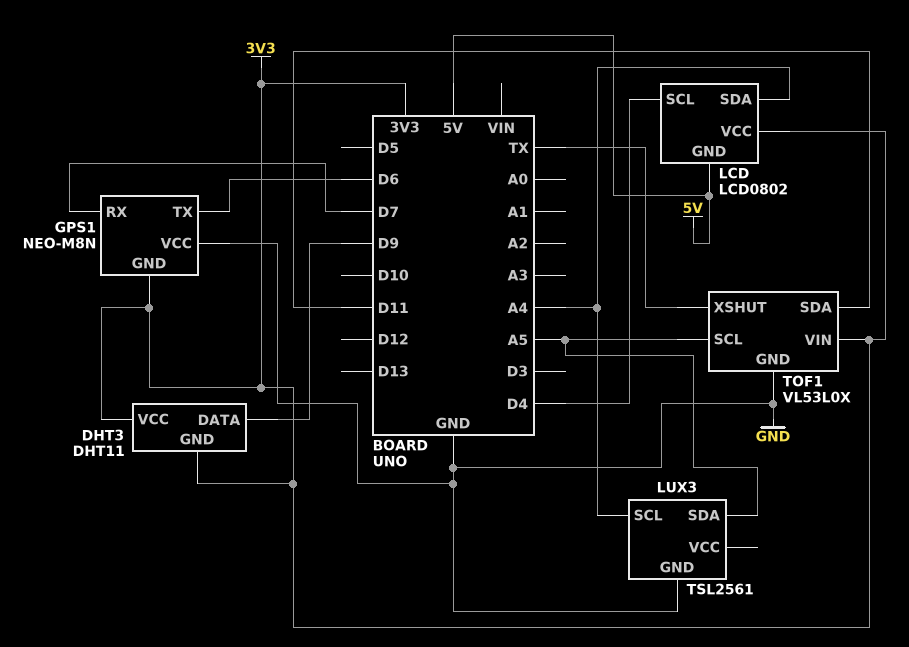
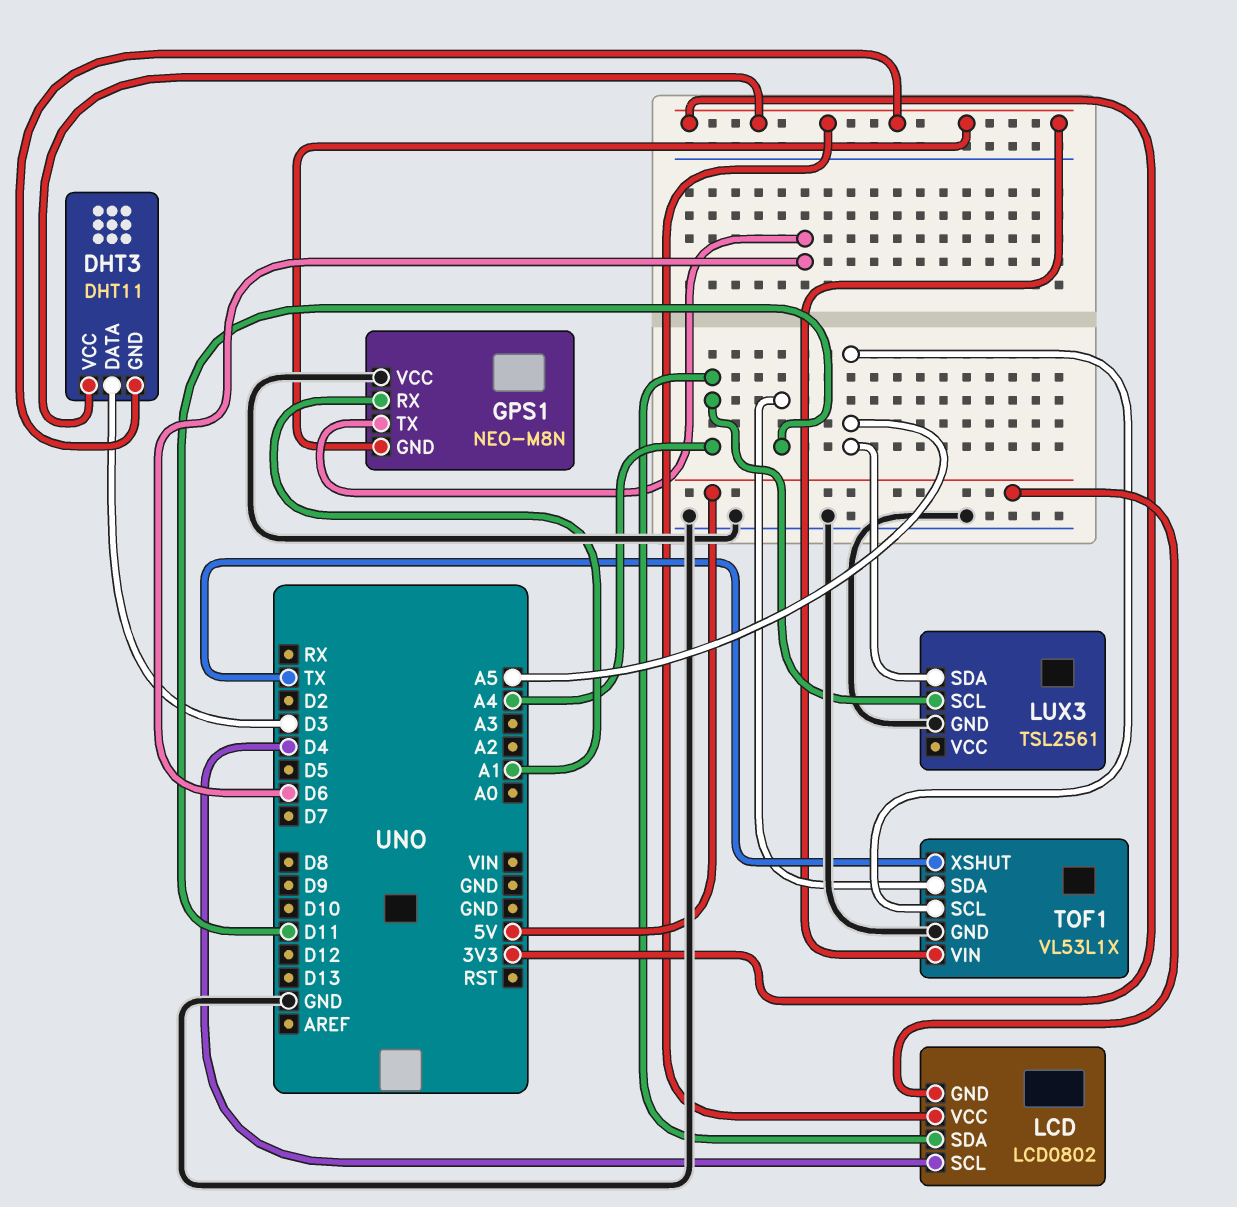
DHT3 pin DATA: D9 -> D3
GPS1 pin RX: D7 -> A1
TOF1: VL53L0X -> VL53L1X

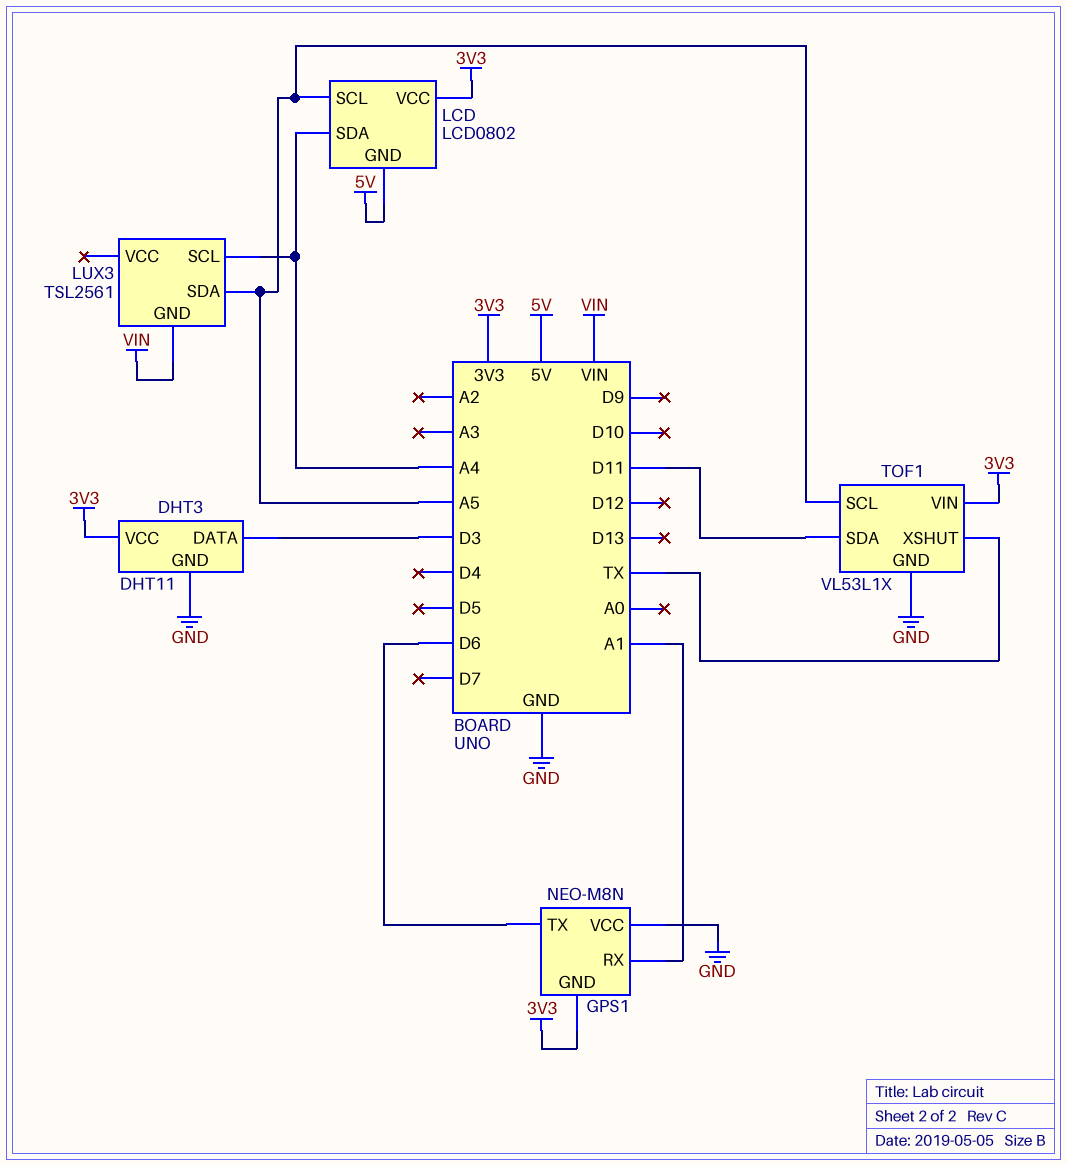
DHT3 pin GND: 3V3 -> GND
LCD pin SCL: D4 -> A5
LUX3 pin GND: GND -> VIN

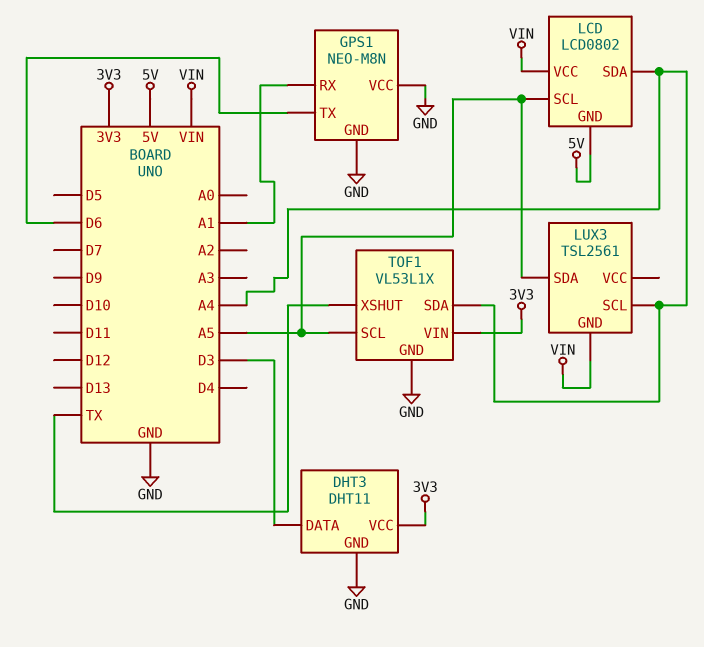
GPS1 pin GND: 3V3 -> GND
LCD pin VCC: 3V3 -> VIN
TOF1 pin SDA: D11 -> A4

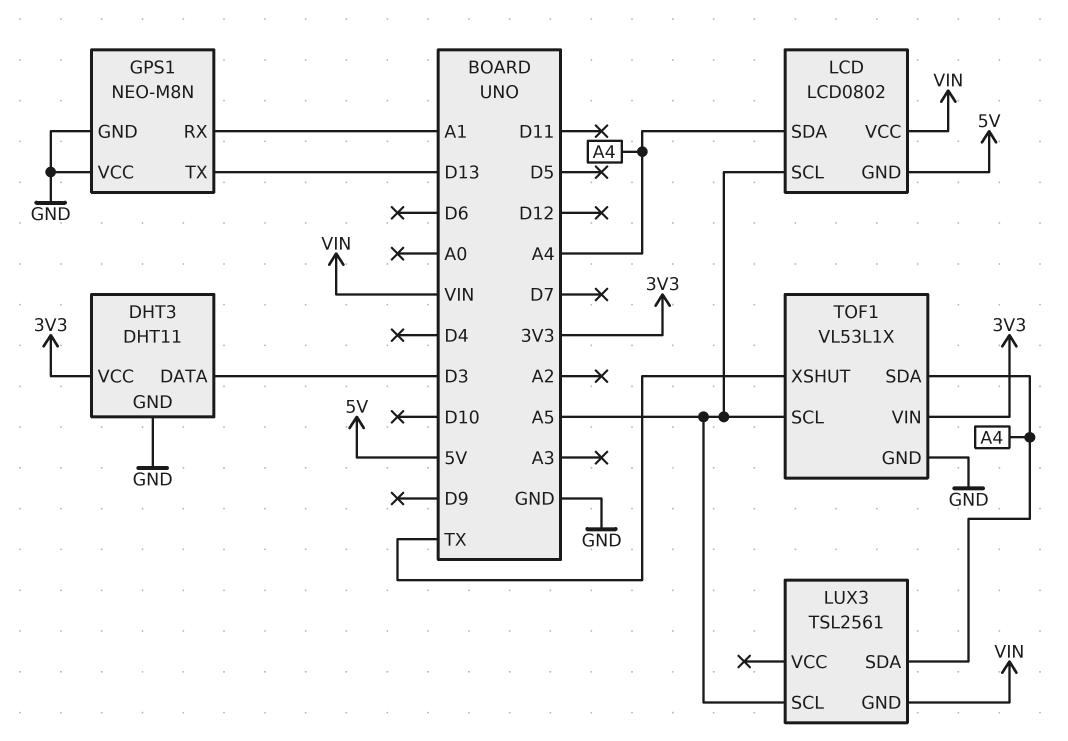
GPS1 pin TX: D6 -> D13
LUX3 pin SCL: A4 -> A5
LUX3 pin SDA: A5 -> A4

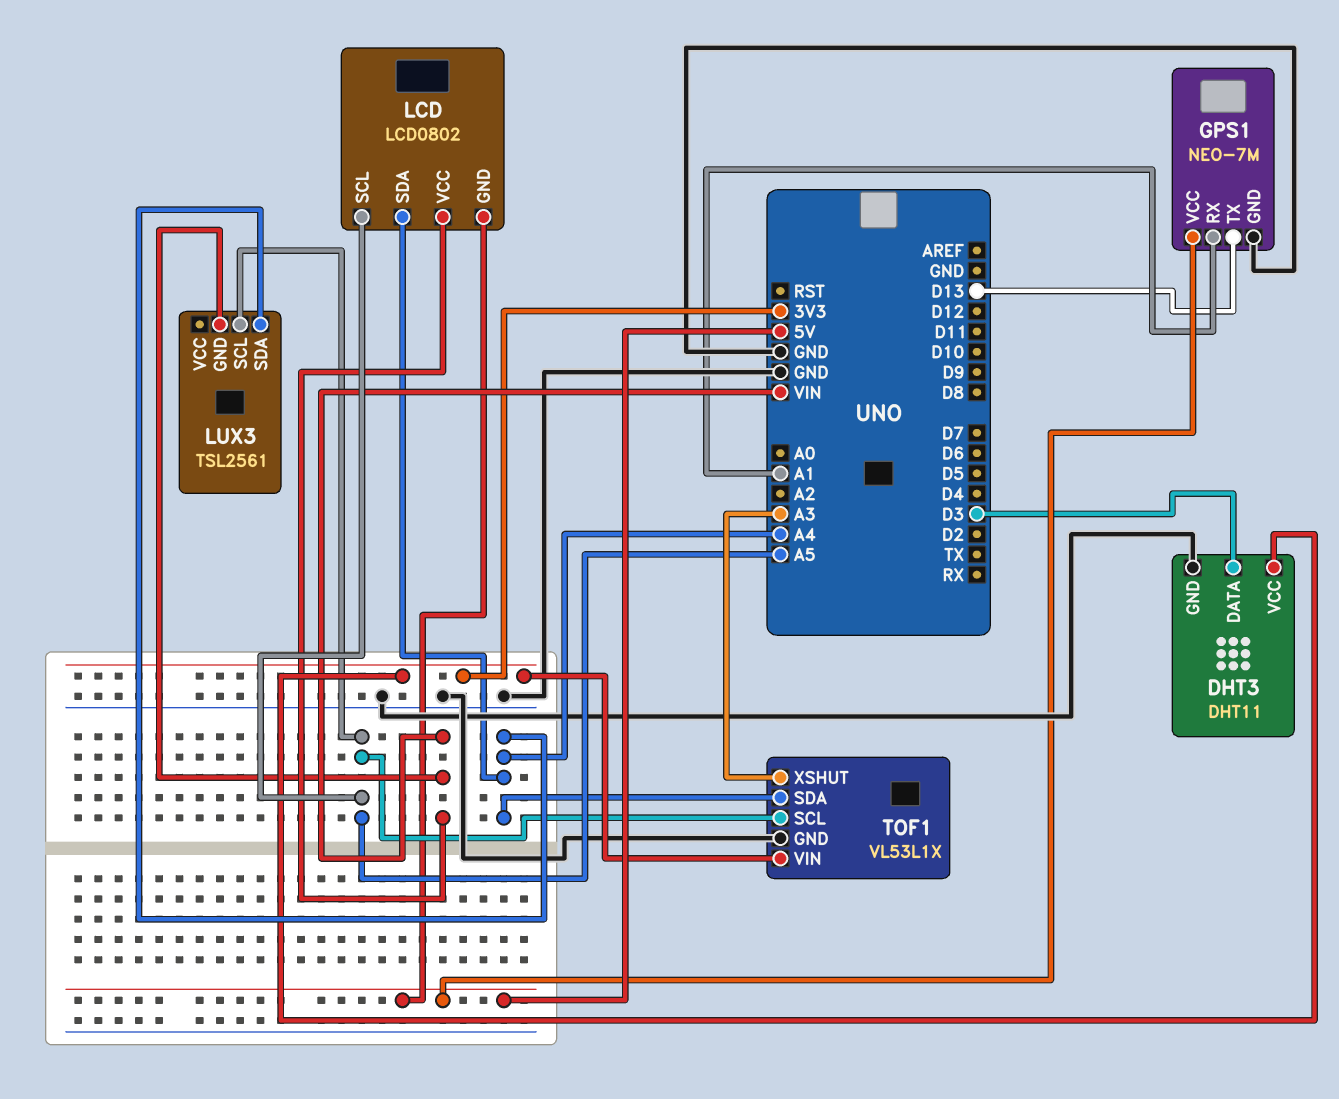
GPS1: NEO-M8N -> NEO-7M
GPS1 pin VCC: GND -> 5V
TOF1 pin XSHUT: TX -> A3

